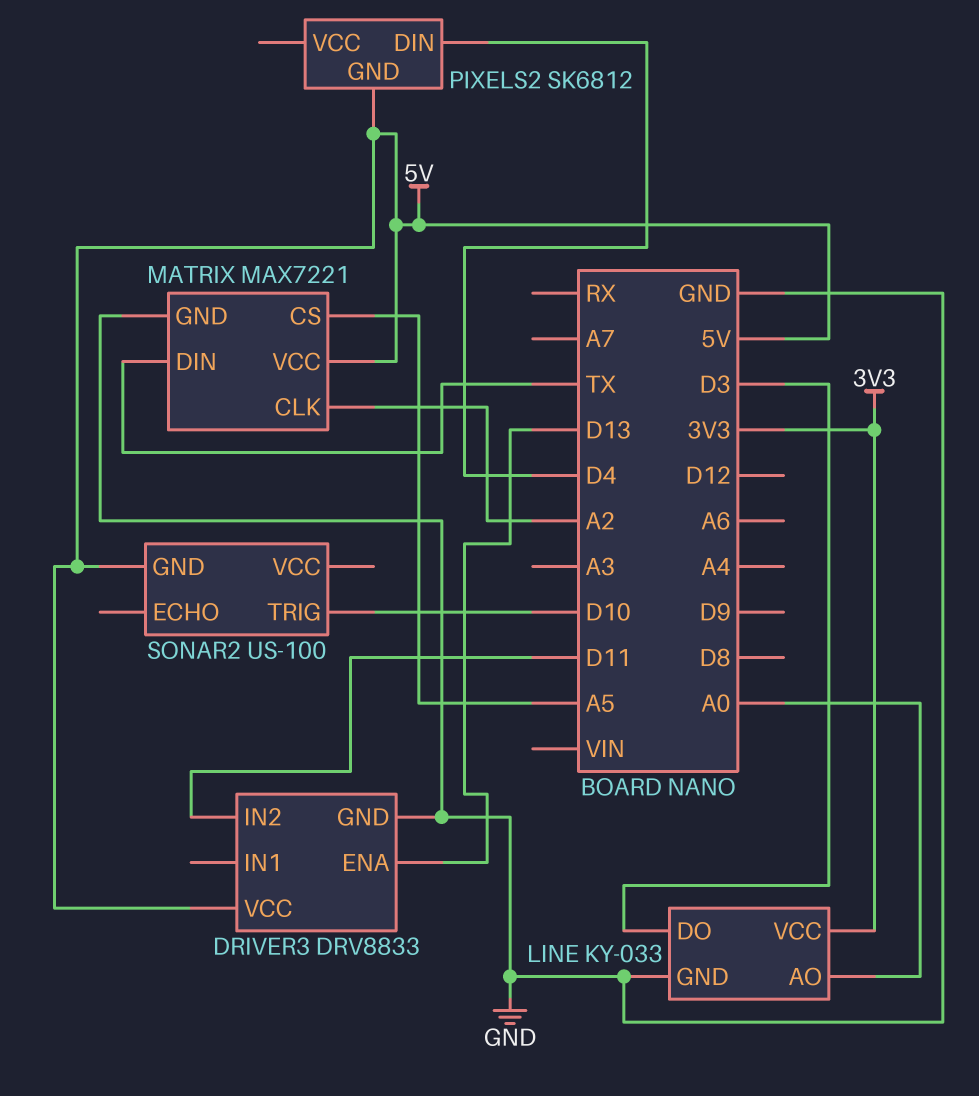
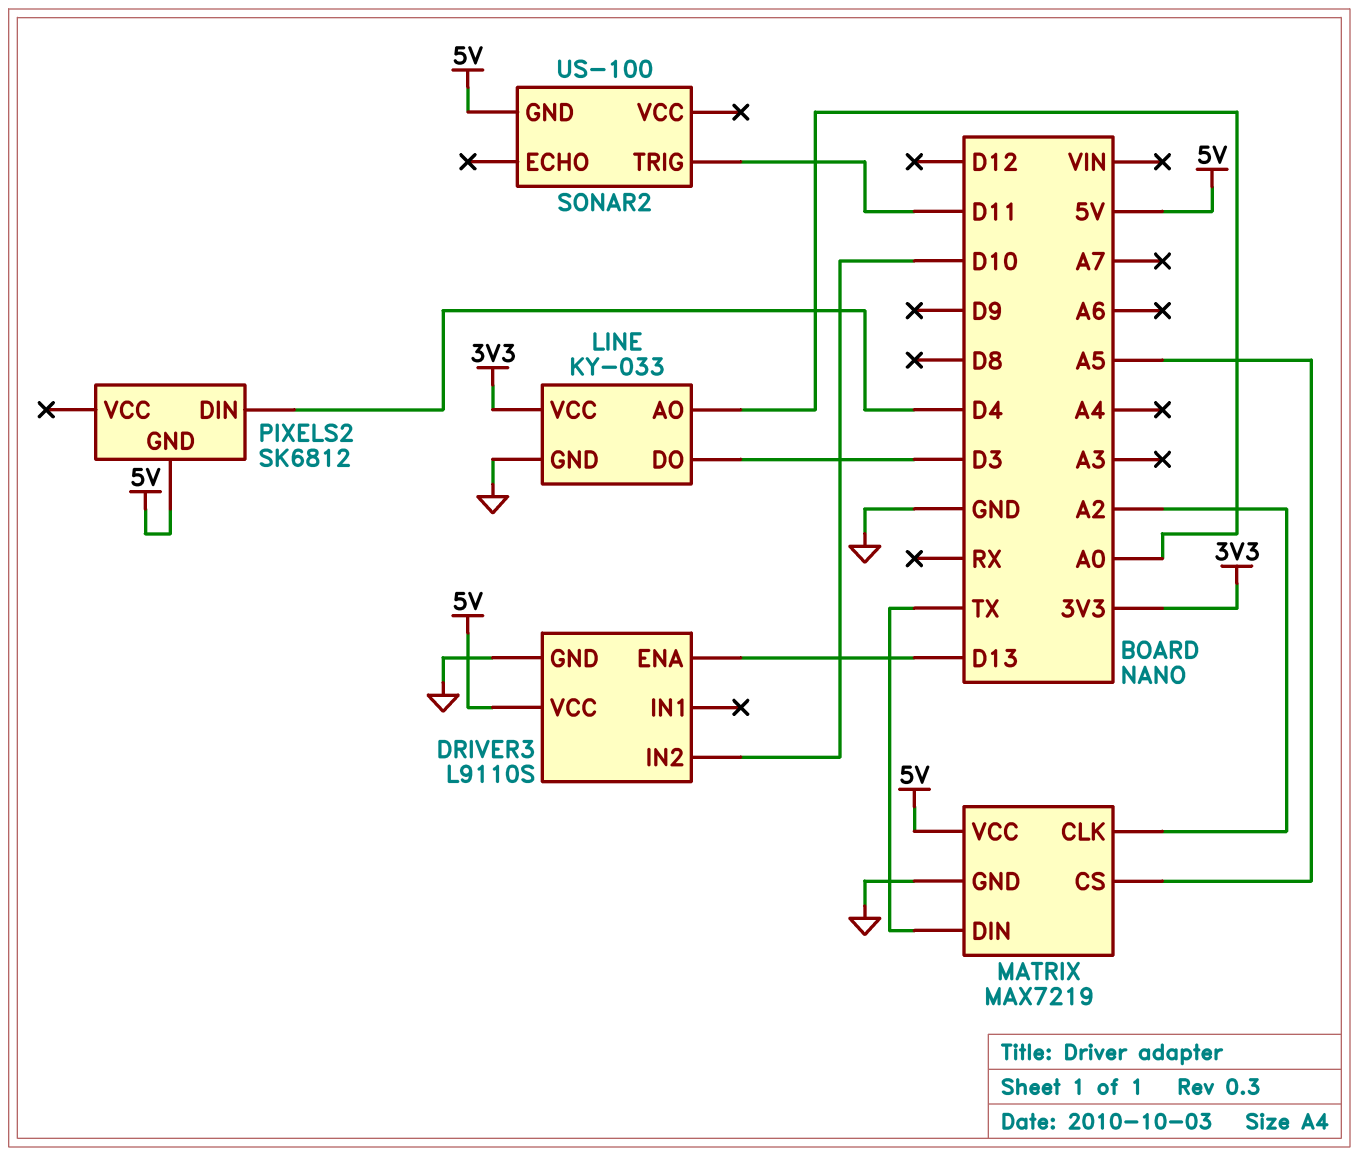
DRIVER3: DRV8833 -> L9110S
DRIVER3 pin IN2: D11 -> D10
MATRIX: MAX7221 -> MAX7219
SONAR2 pin TRIG: D10 -> D11

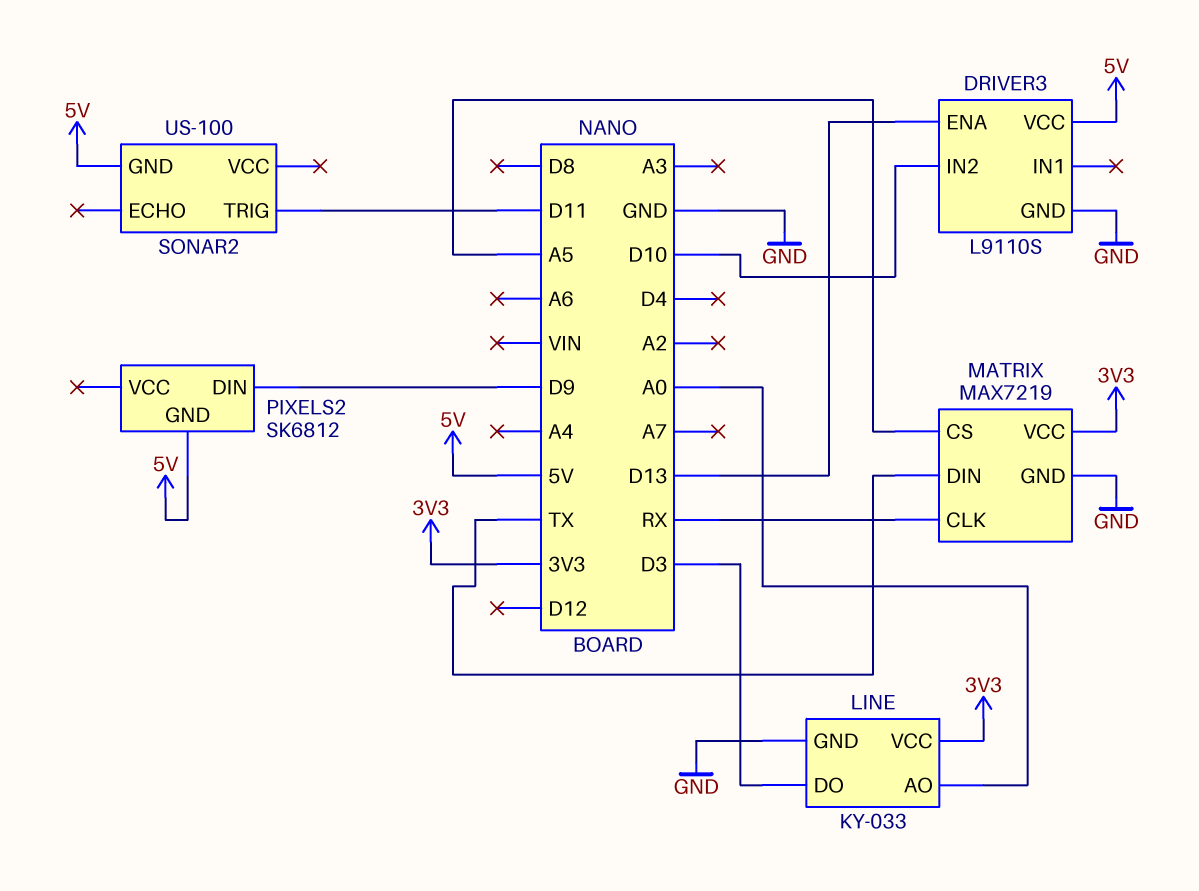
MATRIX pin CLK: A2 -> RX
MATRIX pin VCC: 5V -> 3V3
PIXELS2 pin DIN: D4 -> D9

